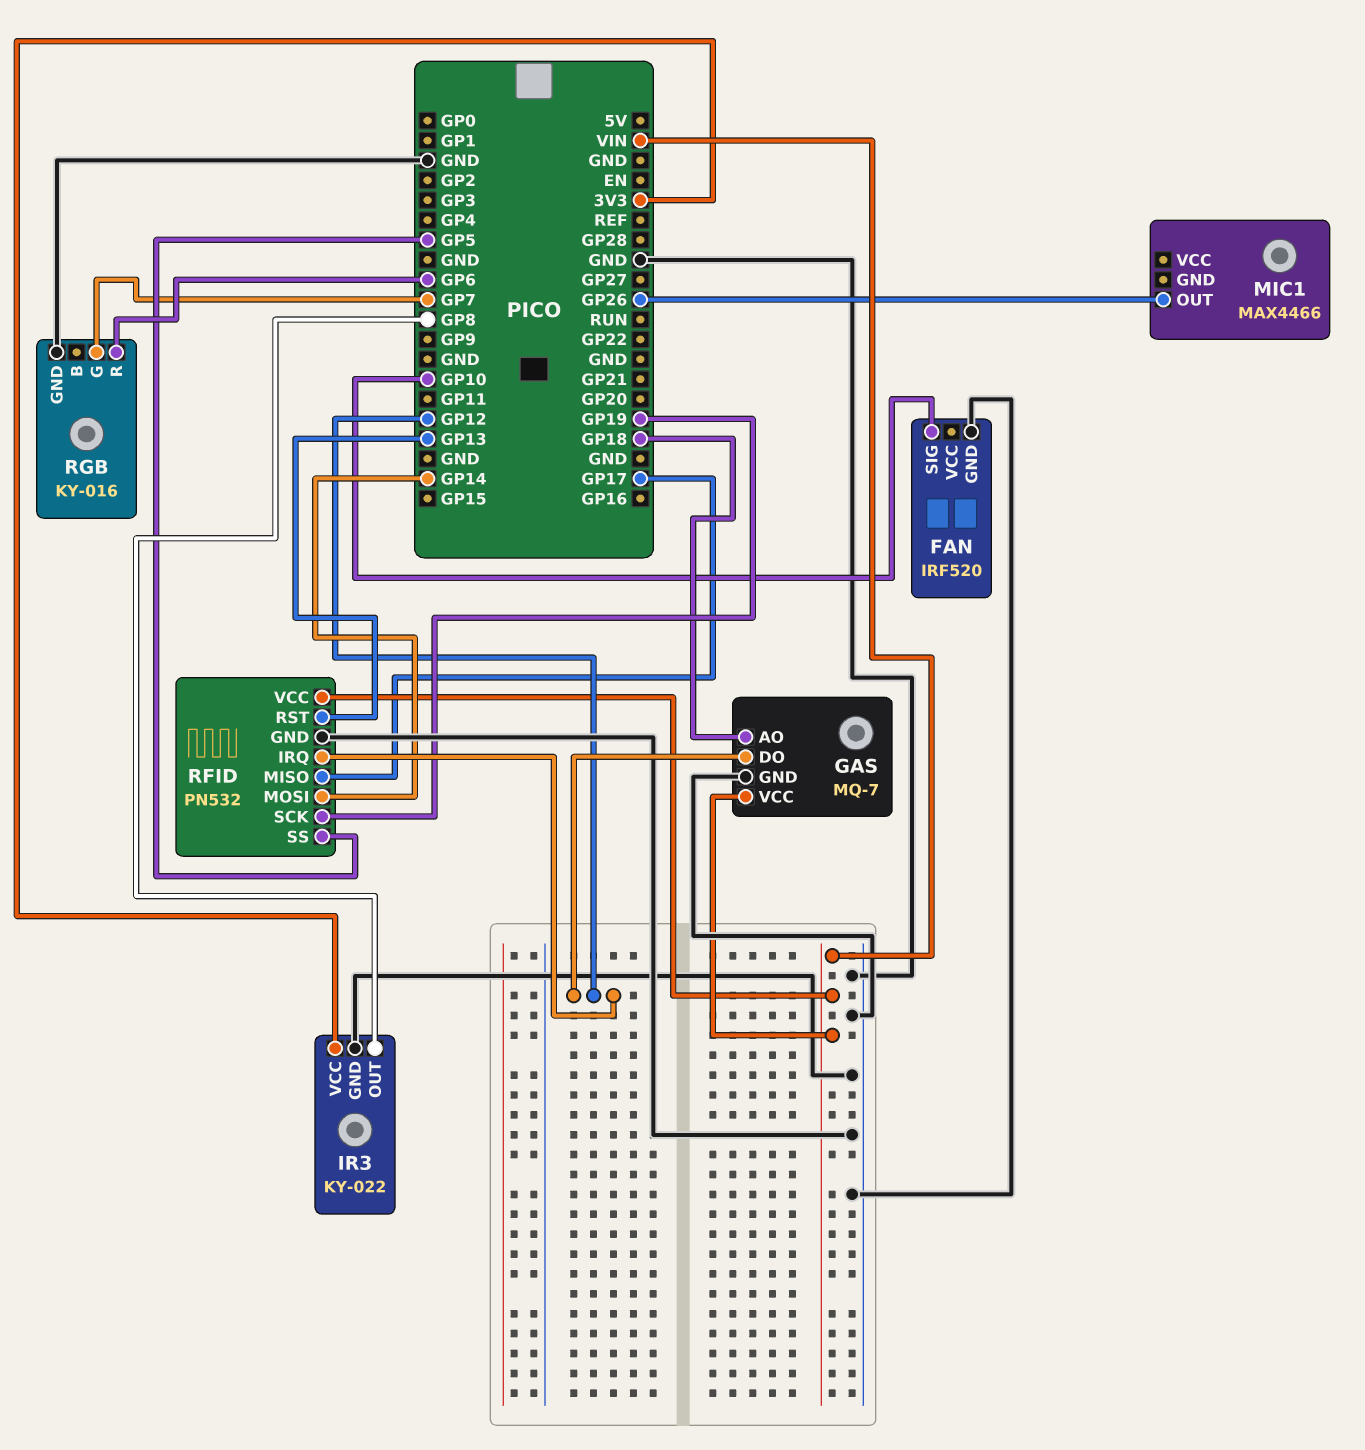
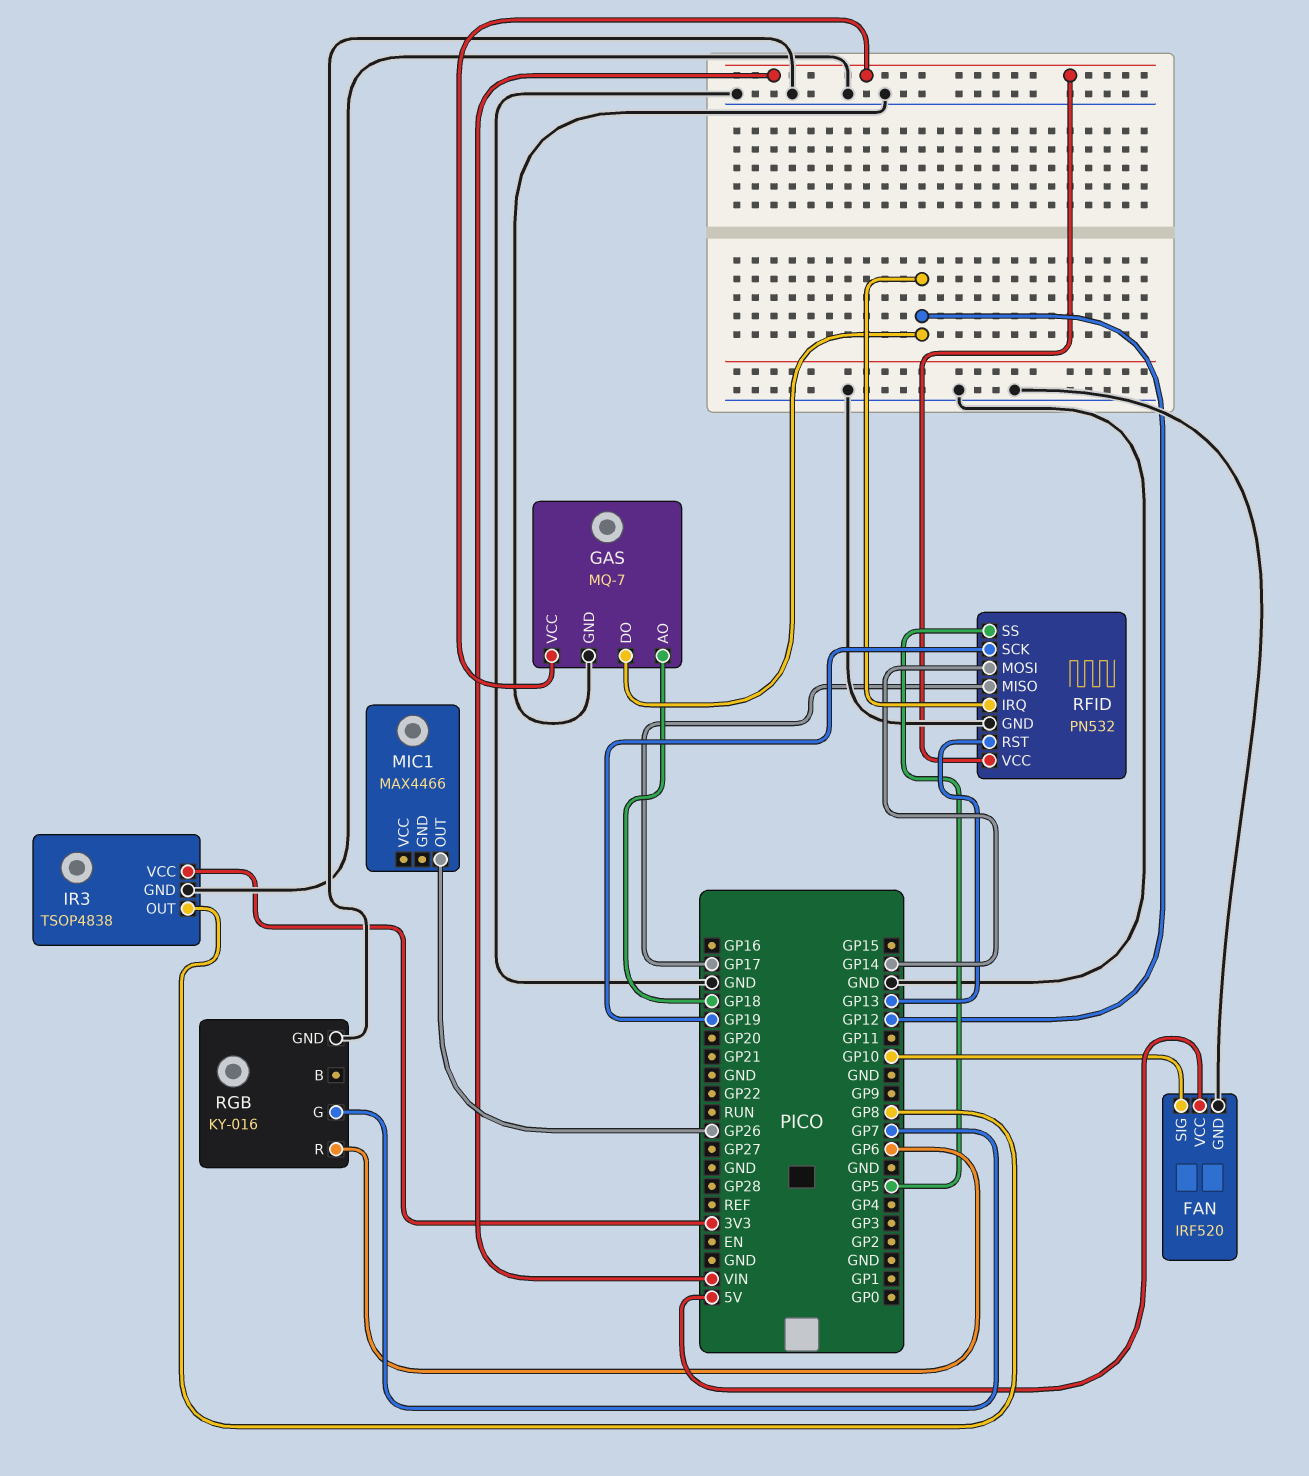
FAN pin VCC: none -> 5V
IR3: KY-022 -> TSOP4838

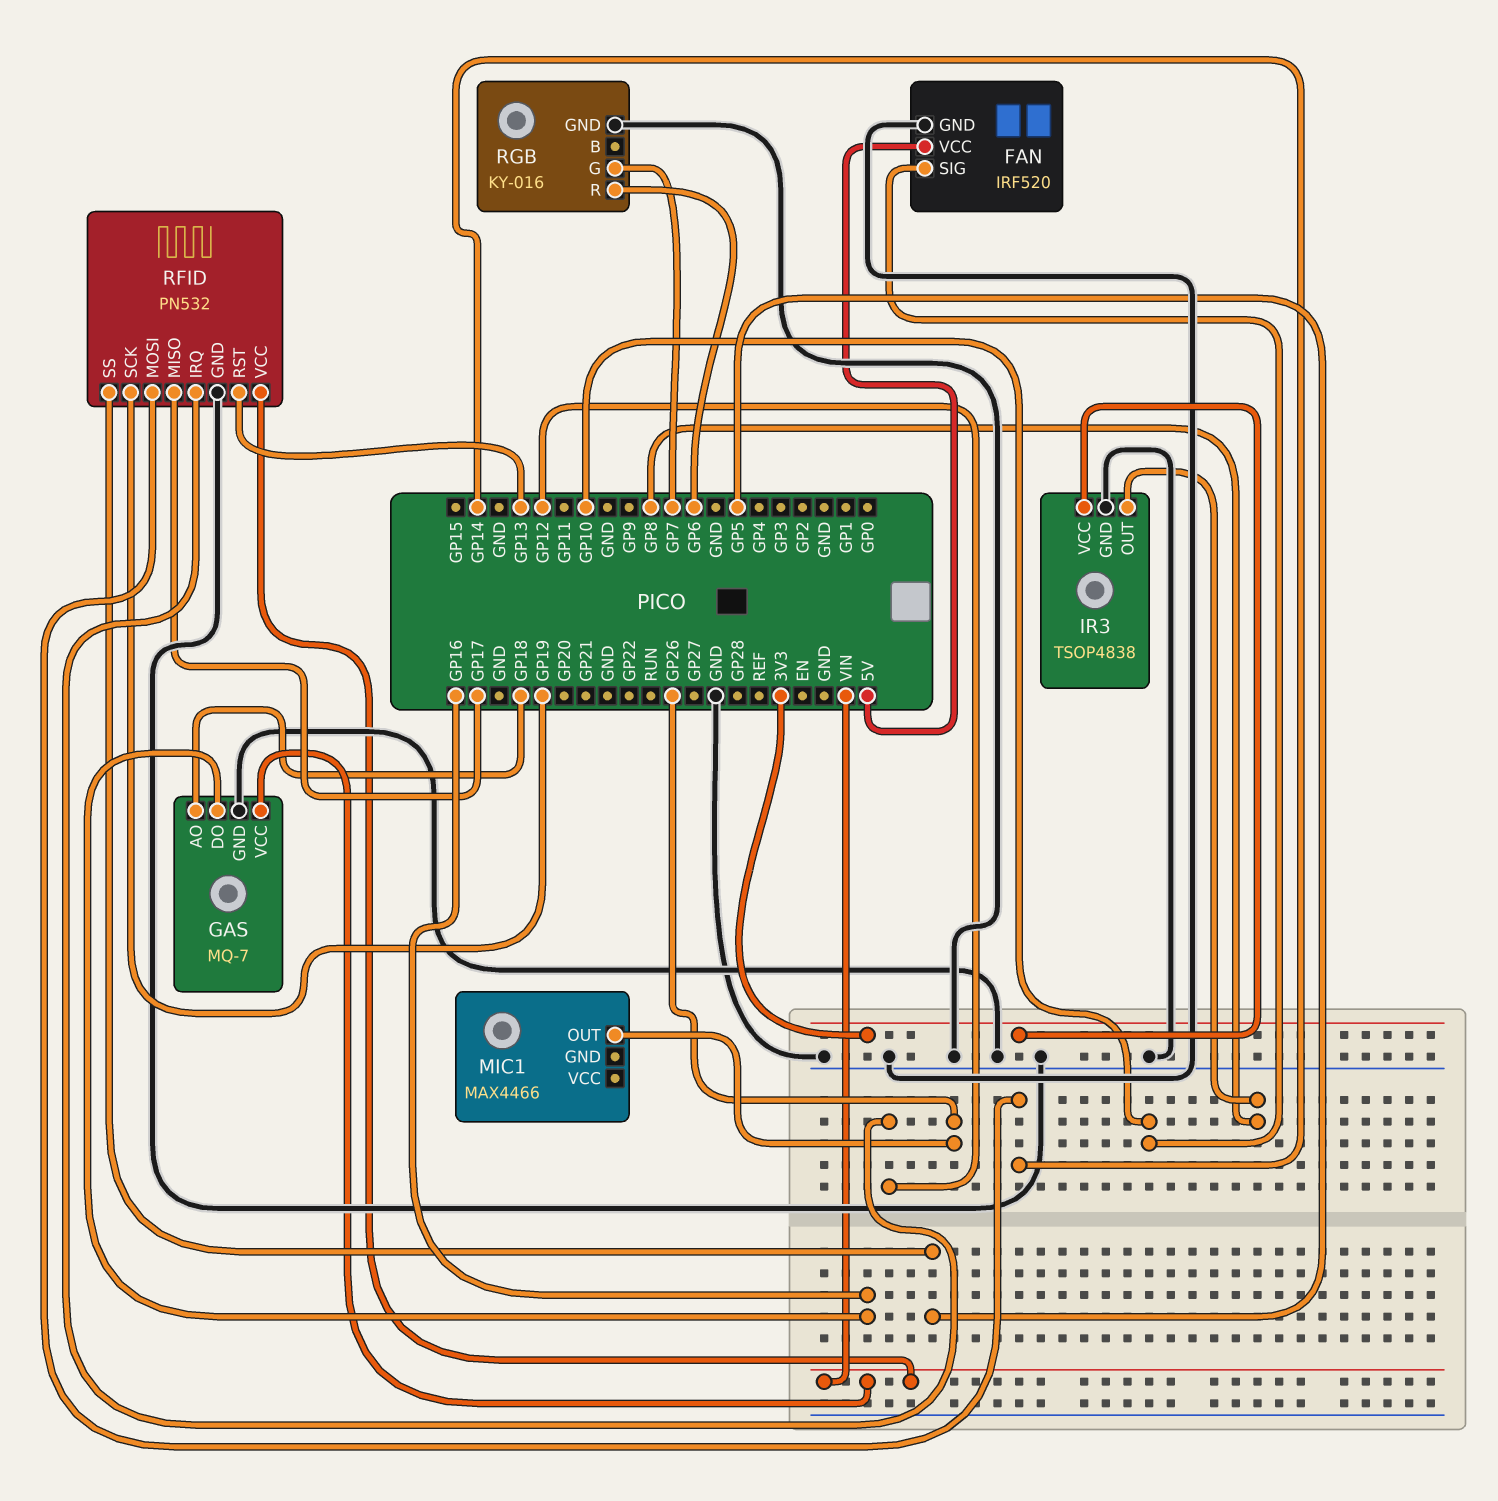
GAS pin DO: GP12 -> GP16

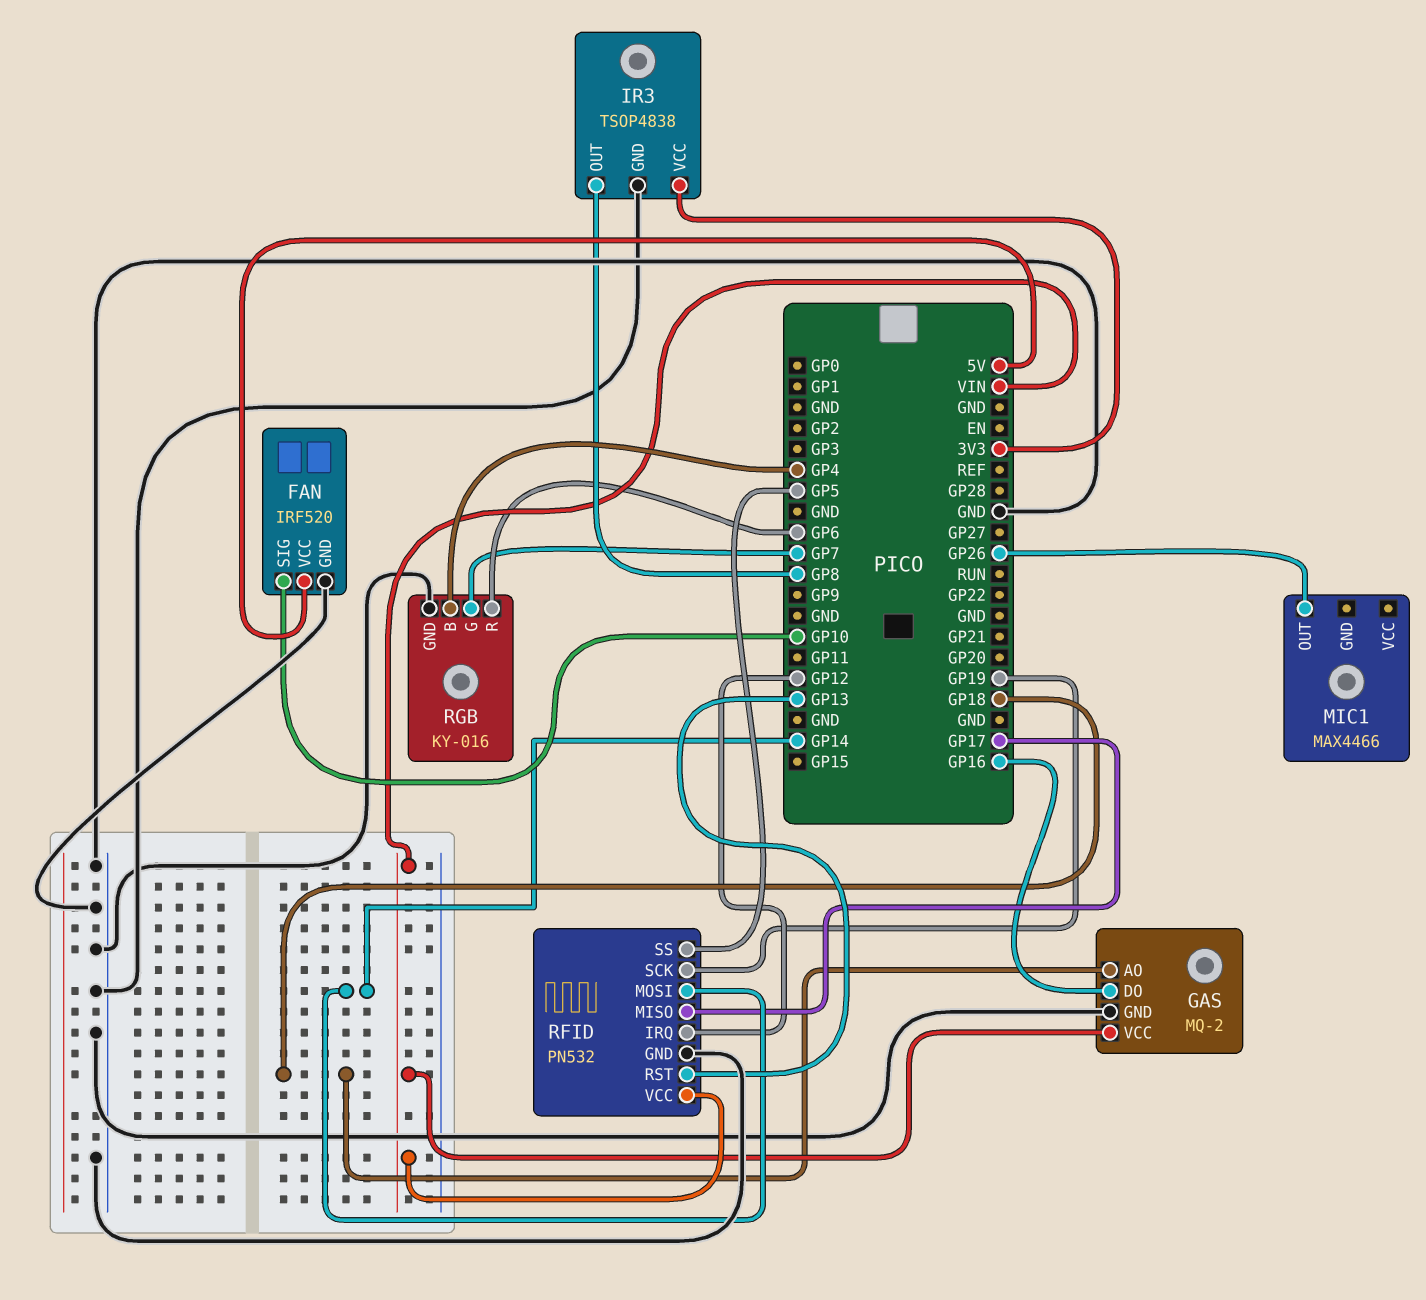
GAS: MQ-7 -> MQ-2
RGB pin B: none -> GP4

